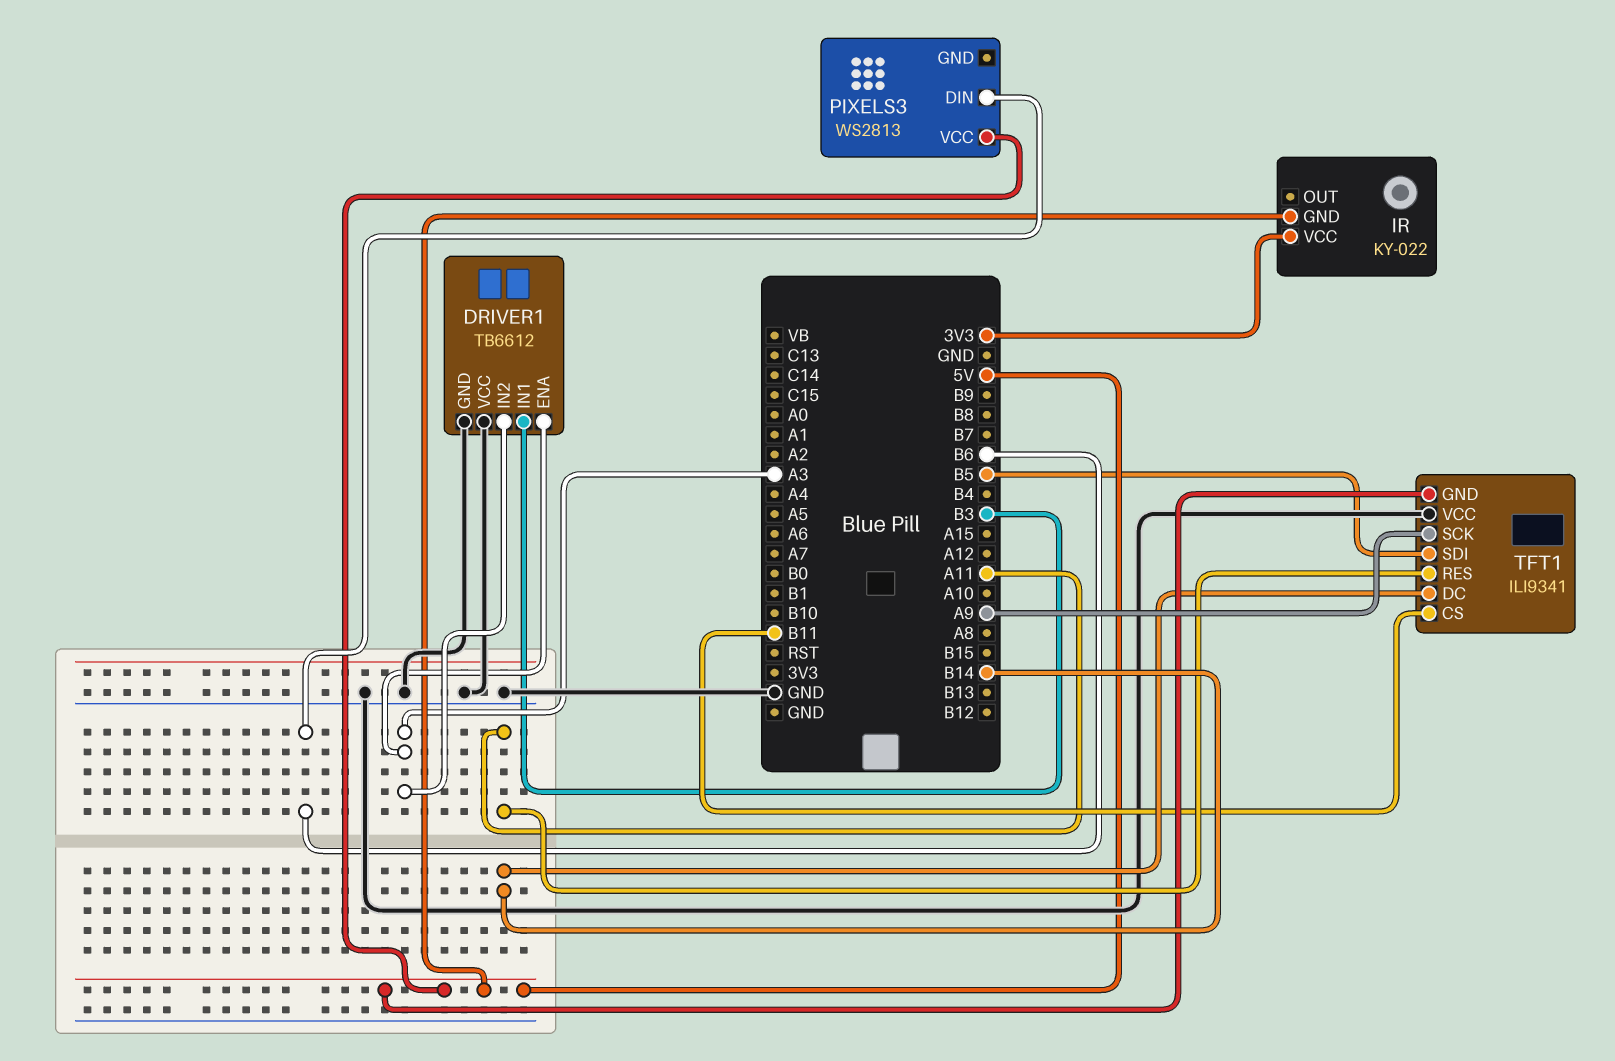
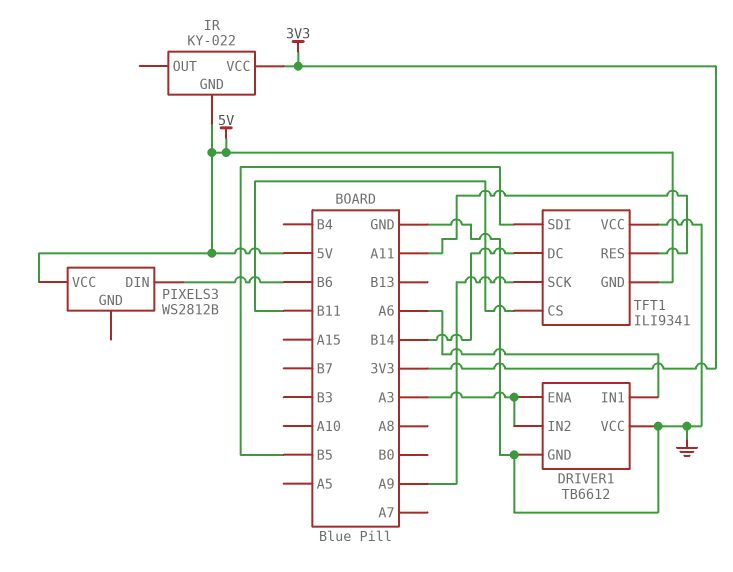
DRIVER1 pin IN1: B3 -> A6
PIXELS3: WS2813 -> WS2812B

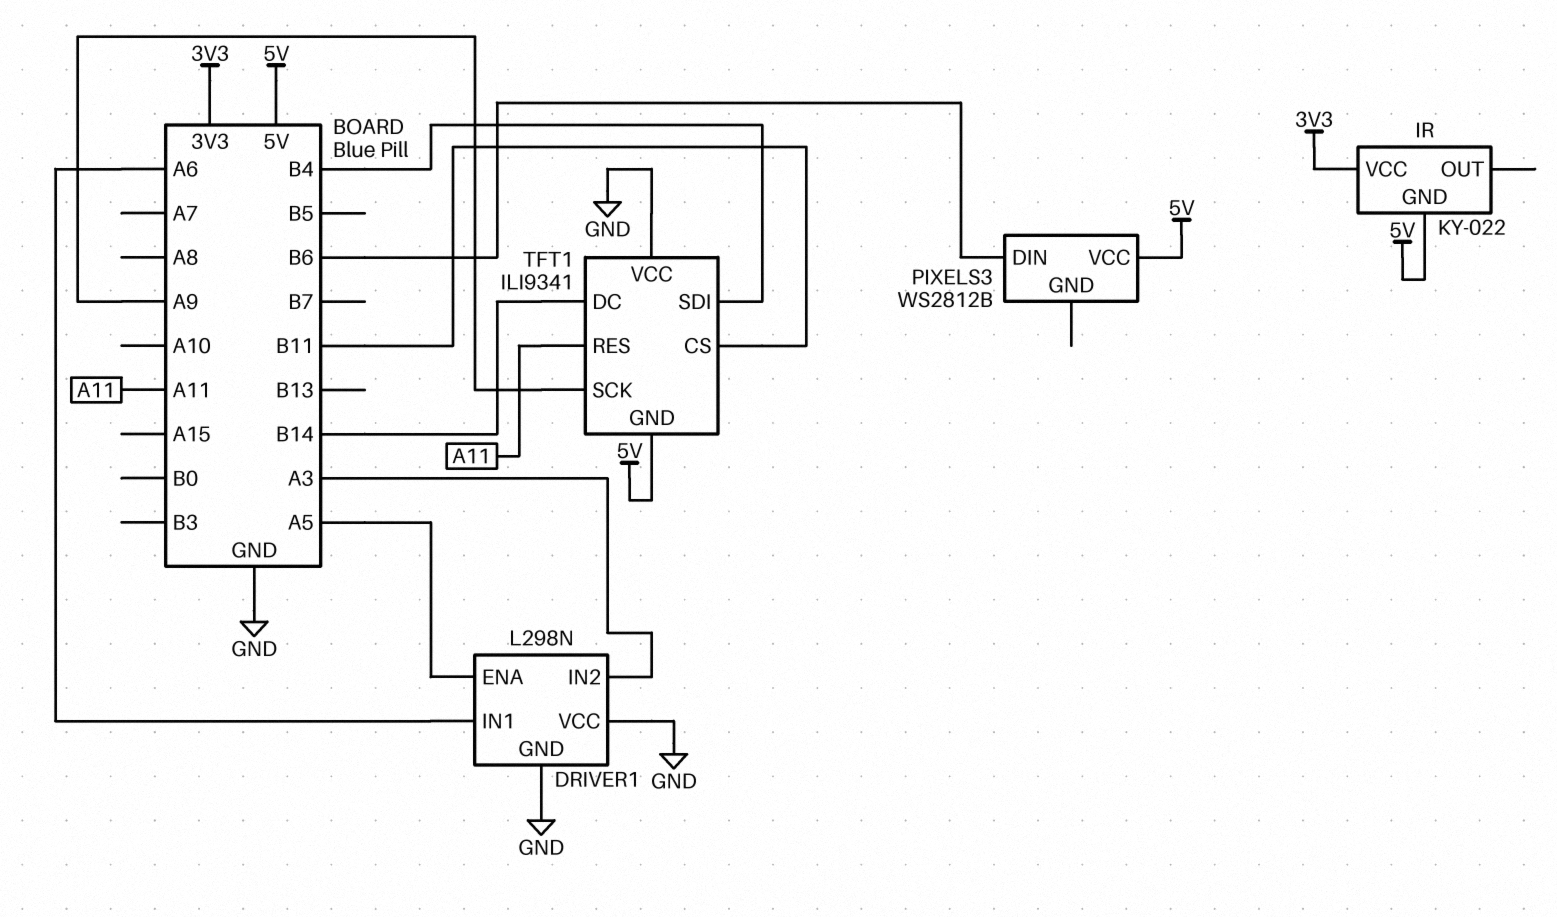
DRIVER1: TB6612 -> L298N
DRIVER1 pin ENA: A3 -> A5
TFT1 pin SDI: B5 -> B4

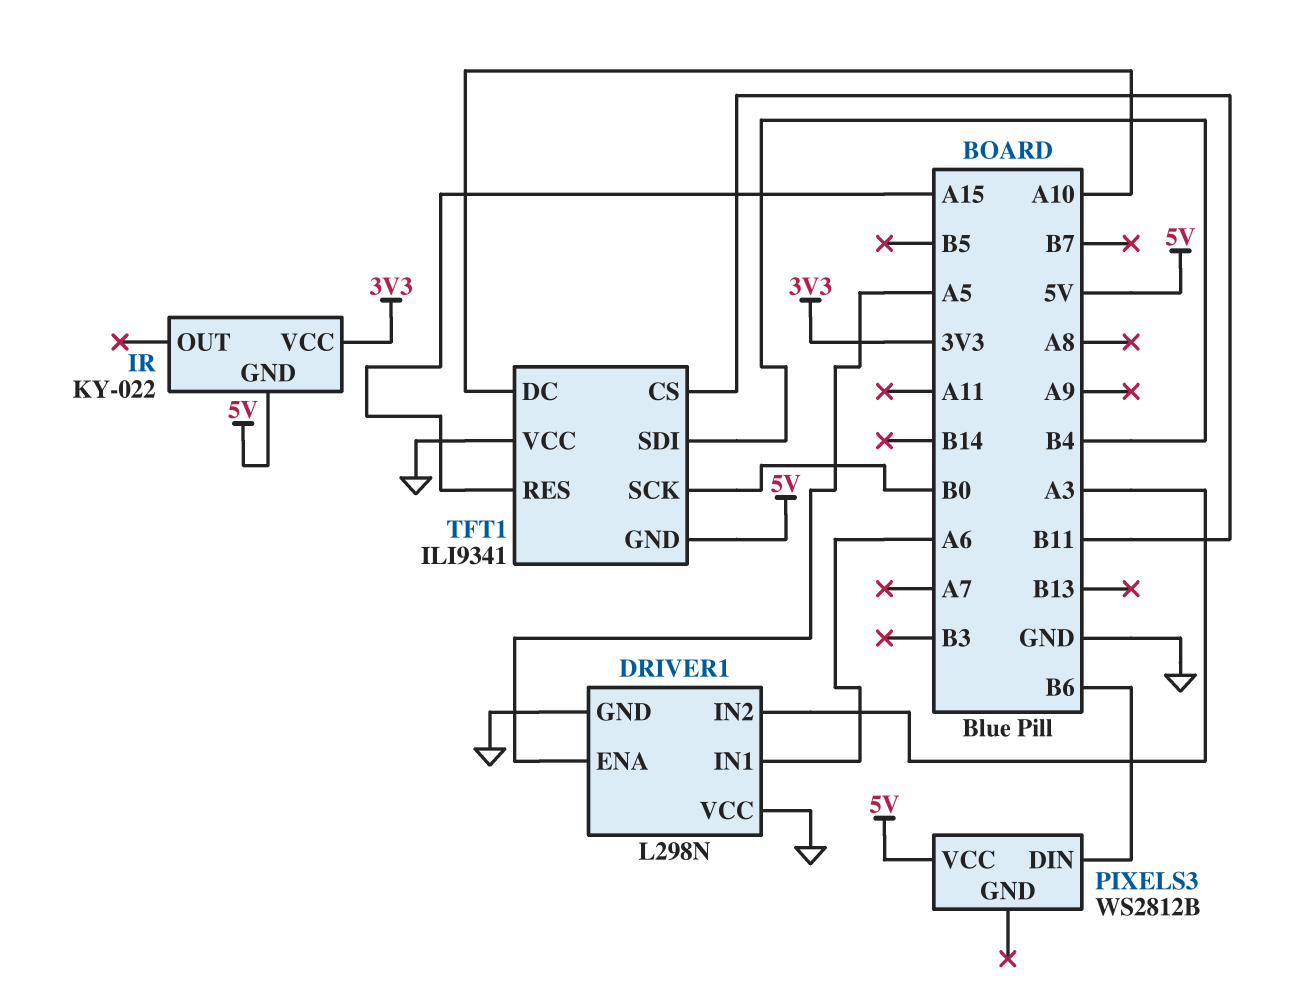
TFT1 pin DC: B14 -> A10
TFT1 pin RES: A11 -> A15
TFT1 pin SCK: A9 -> B0

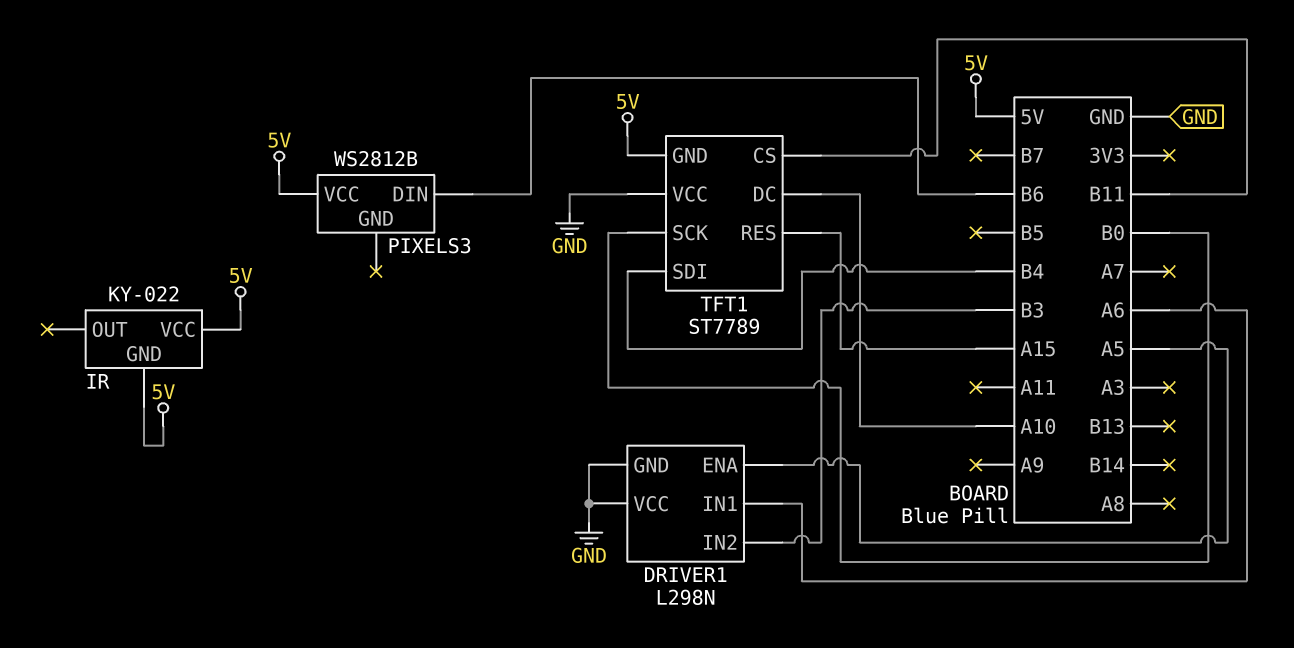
DRIVER1 pin IN2: A3 -> B3
IR pin VCC: 3V3 -> 5V
TFT1: ILI9341 -> ST7789

